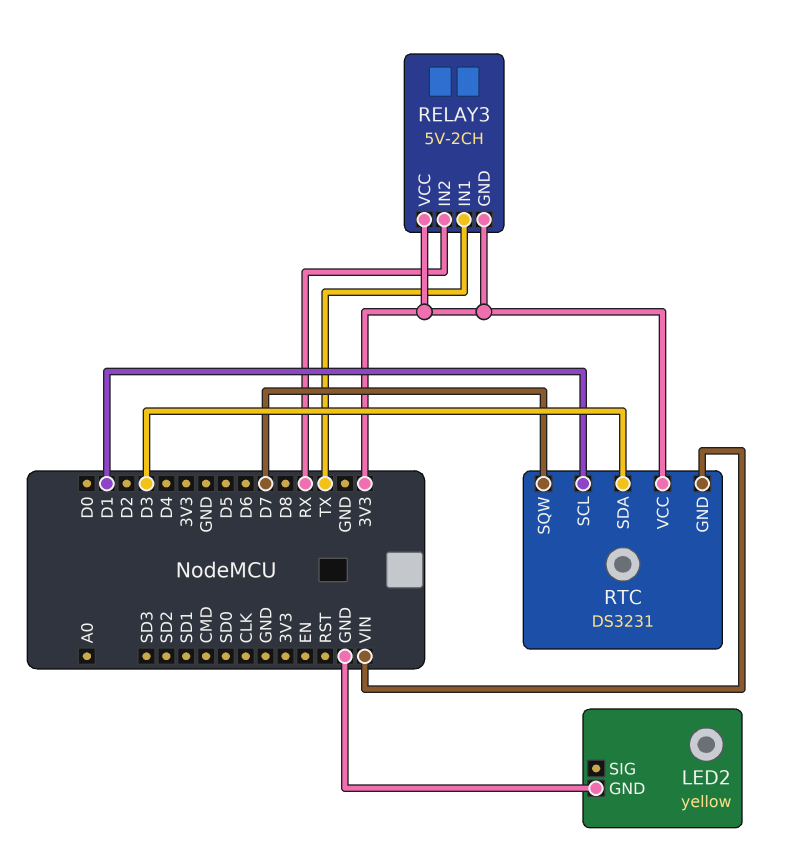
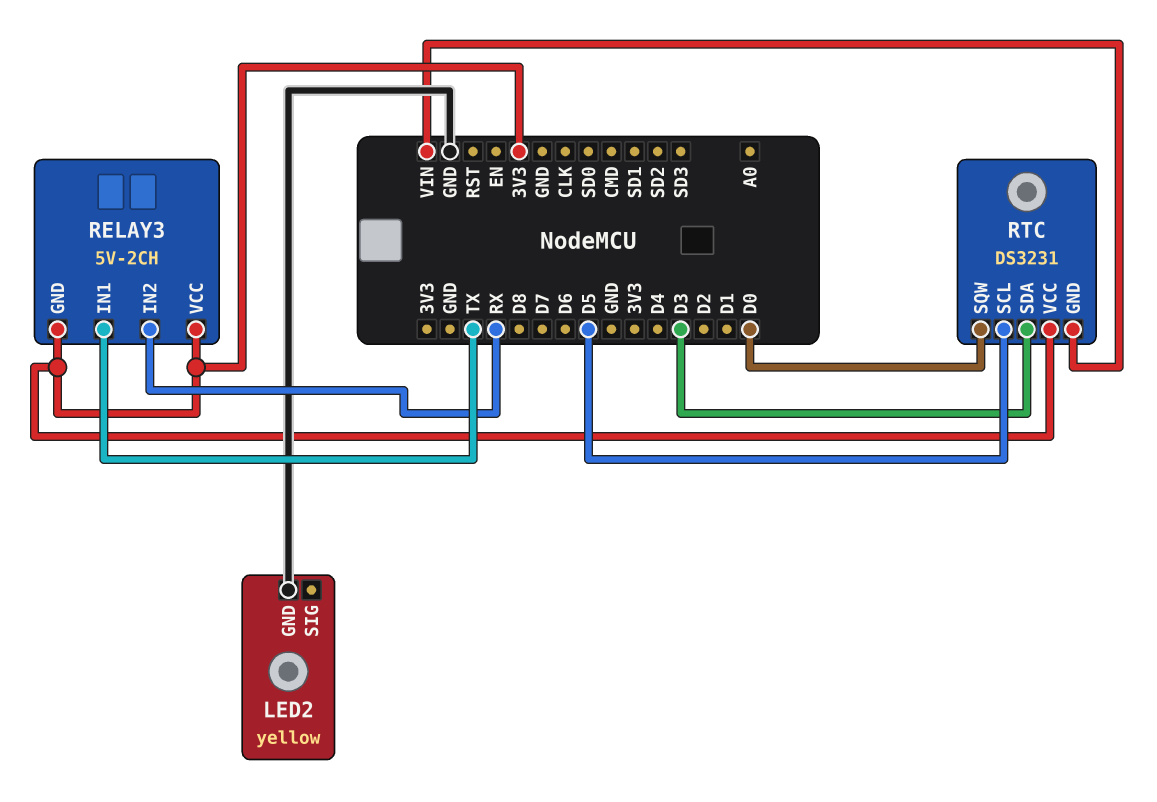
RTC pin SCL: D1 -> D5
RTC pin SQW: D7 -> D0

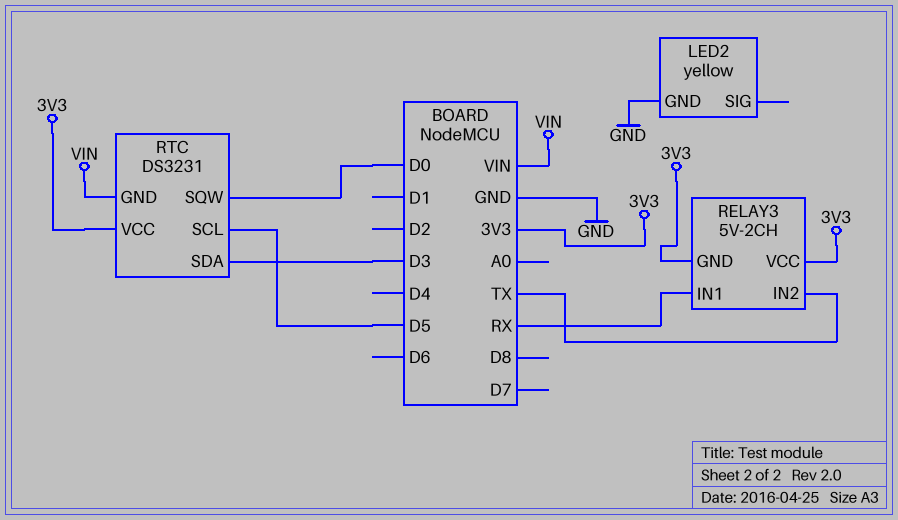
RELAY3 pin IN1: TX -> RX
RELAY3 pin IN2: RX -> TX

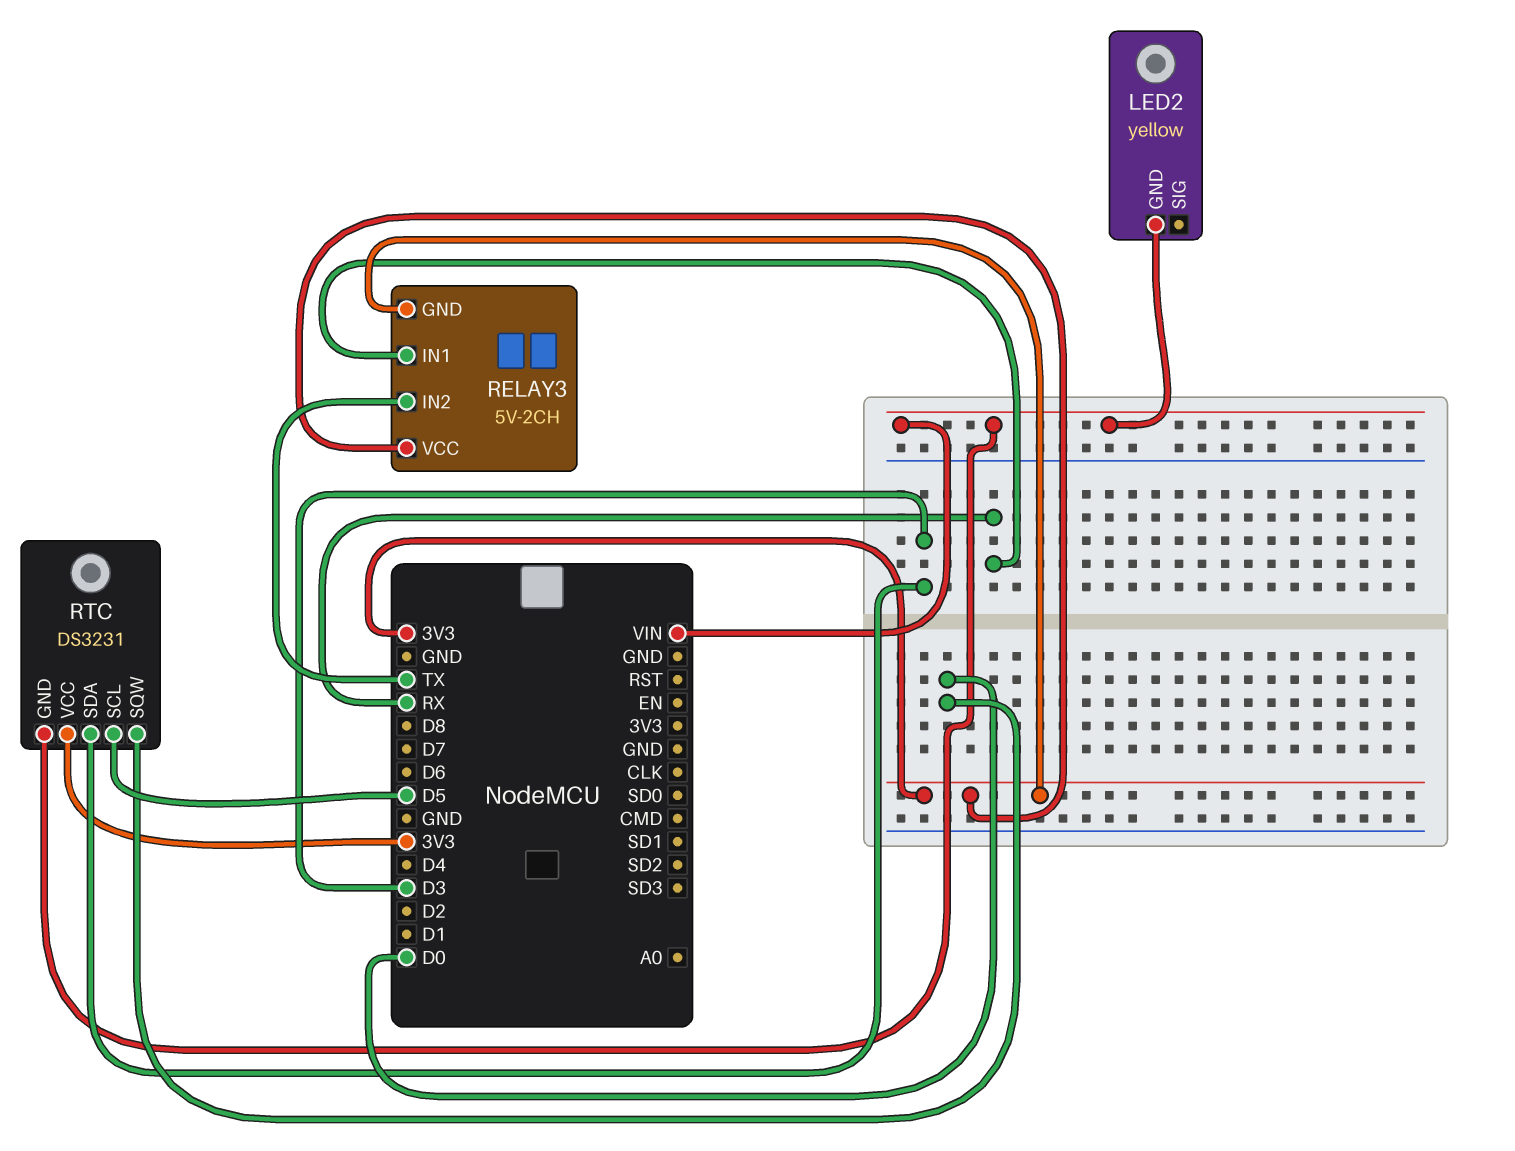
LED2 pin GND: GND -> VIN

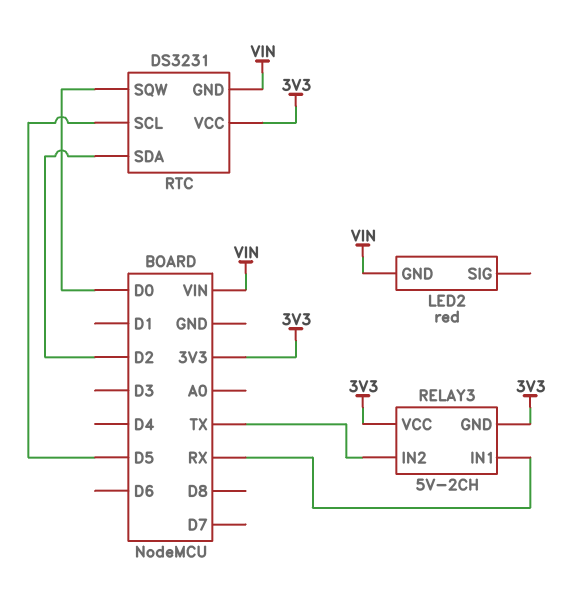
LED2: yellow -> red
RTC pin SDA: D3 -> D2

